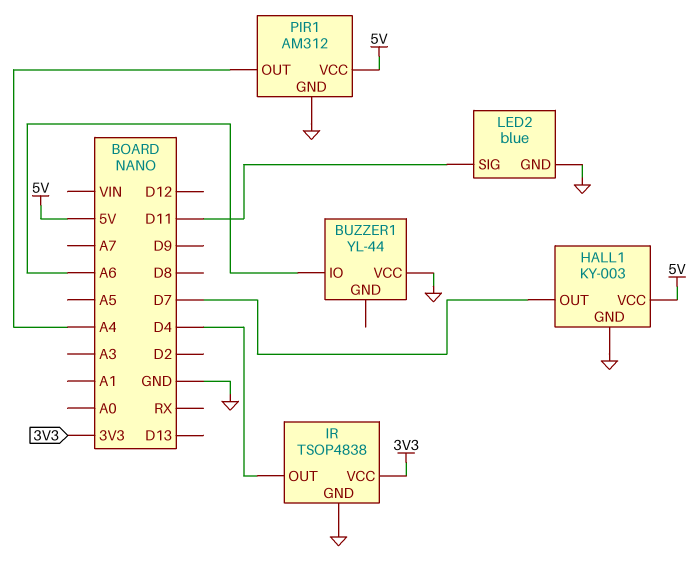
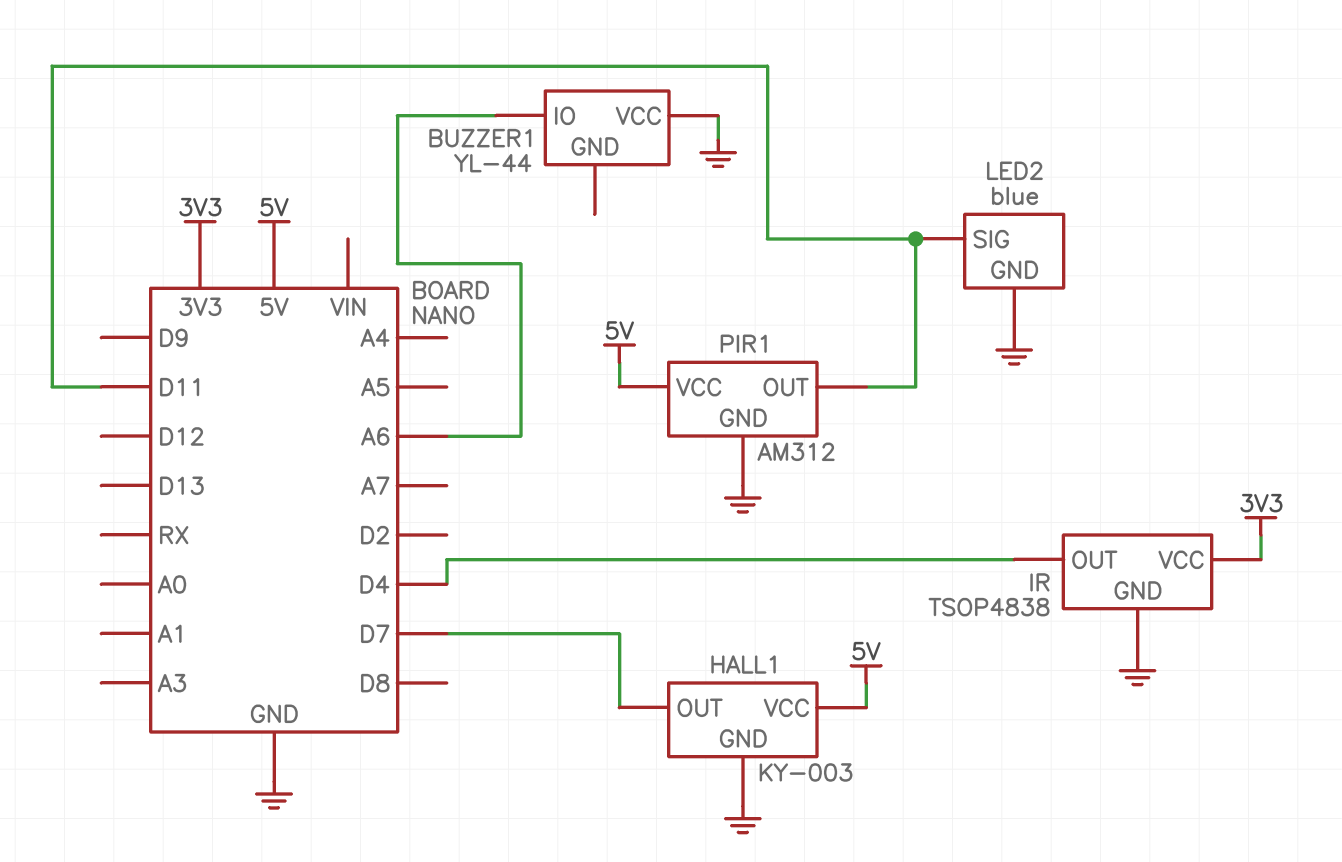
PIR1 pin OUT: A4 -> D11

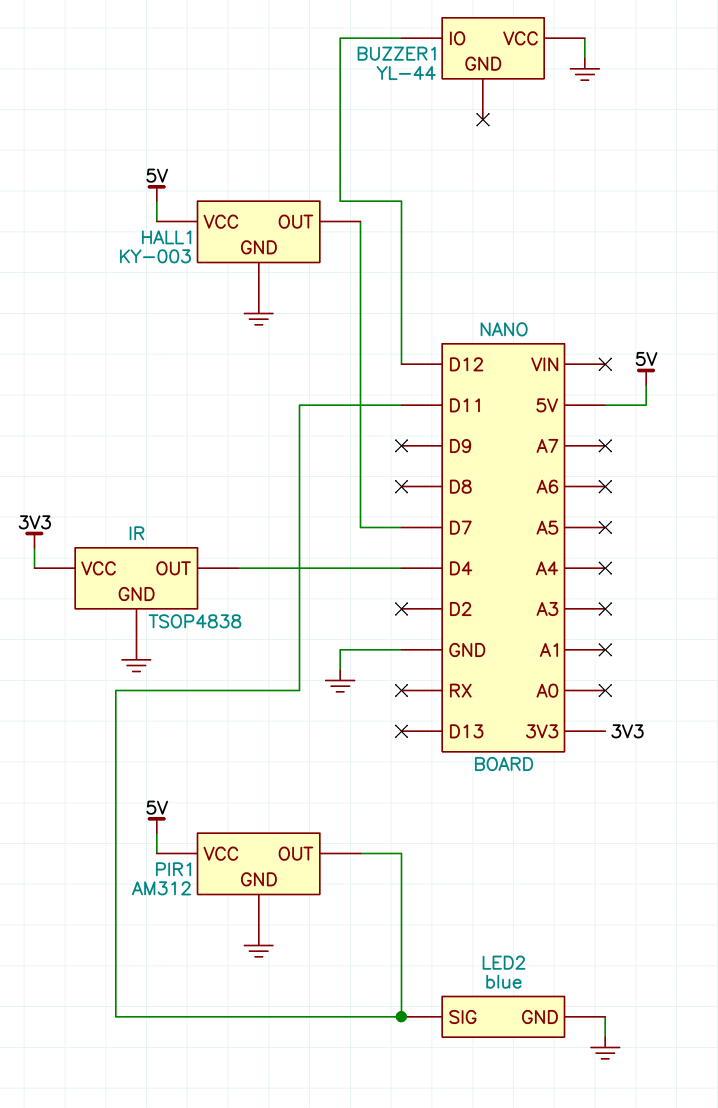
BUZZER1 pin IO: A6 -> D12

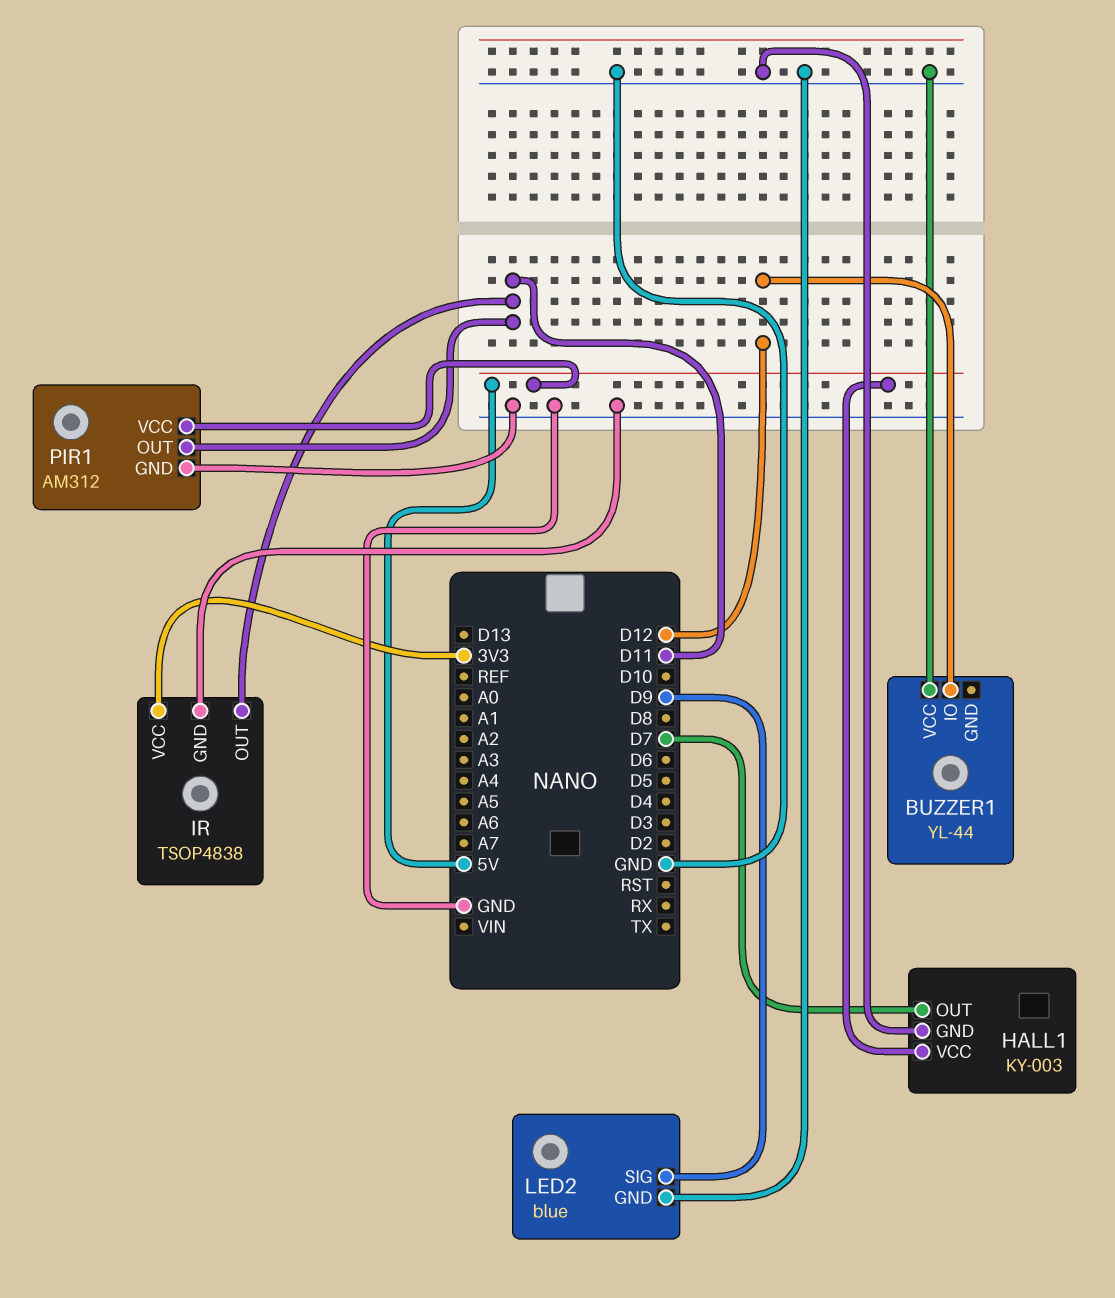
IR pin OUT: D4 -> D11
LED2 pin SIG: D11 -> D9

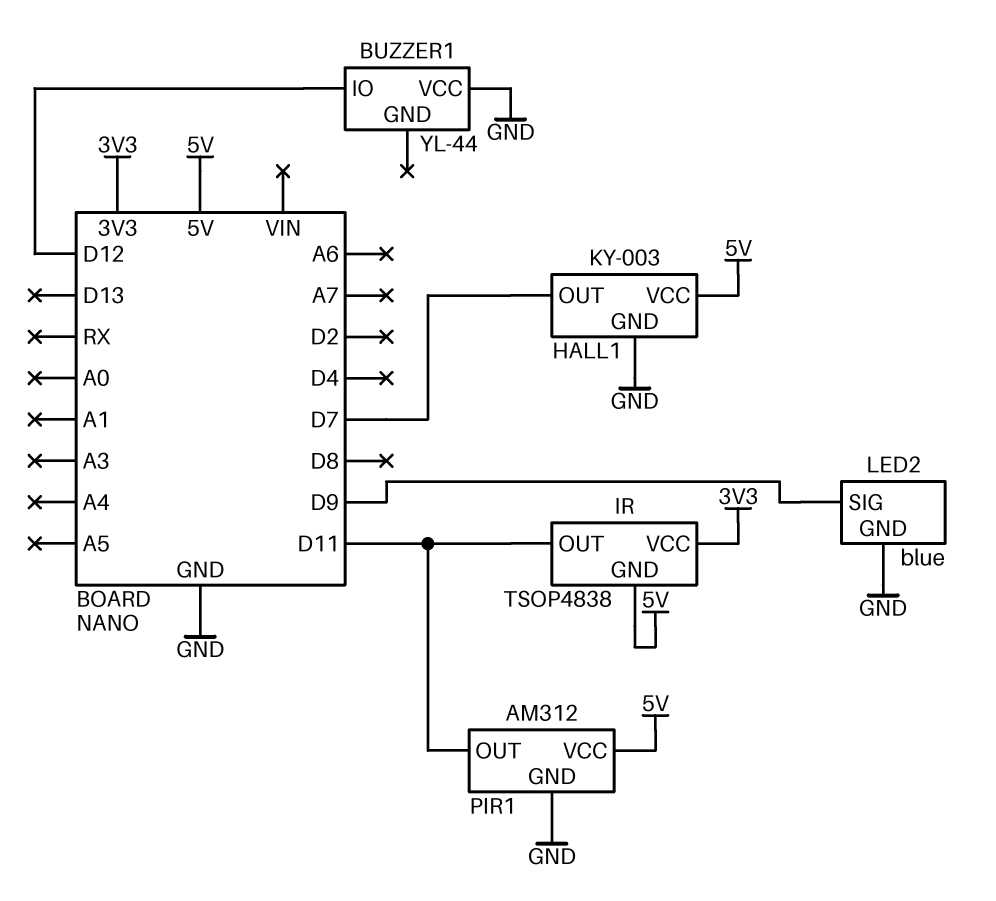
IR pin GND: GND -> 5V

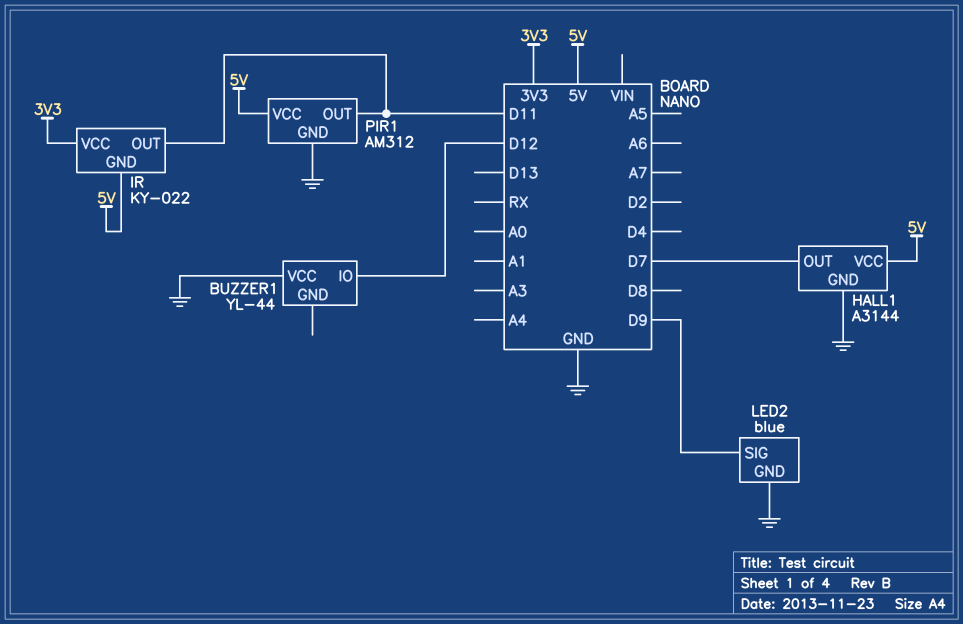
HALL1: KY-003 -> A3144
IR: TSOP4838 -> KY-022

